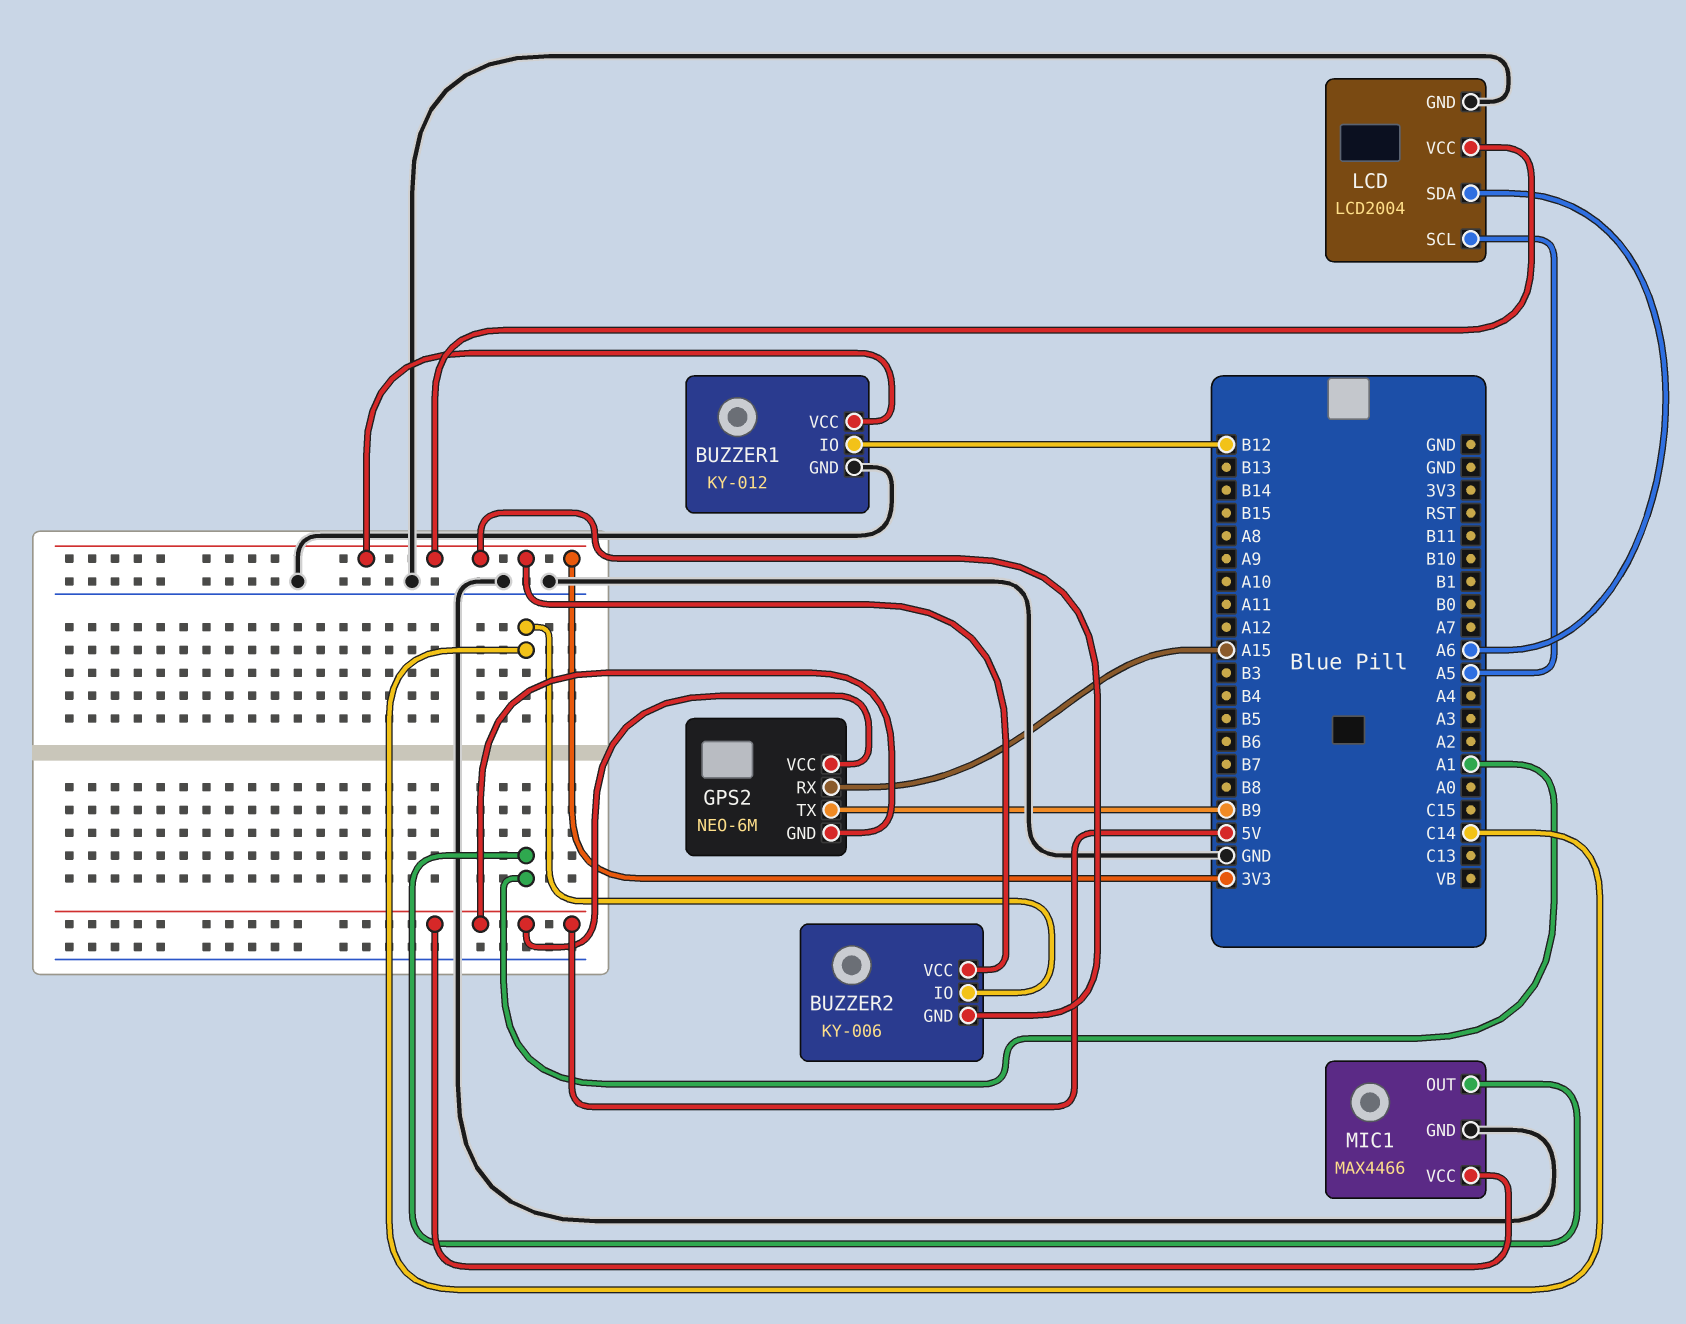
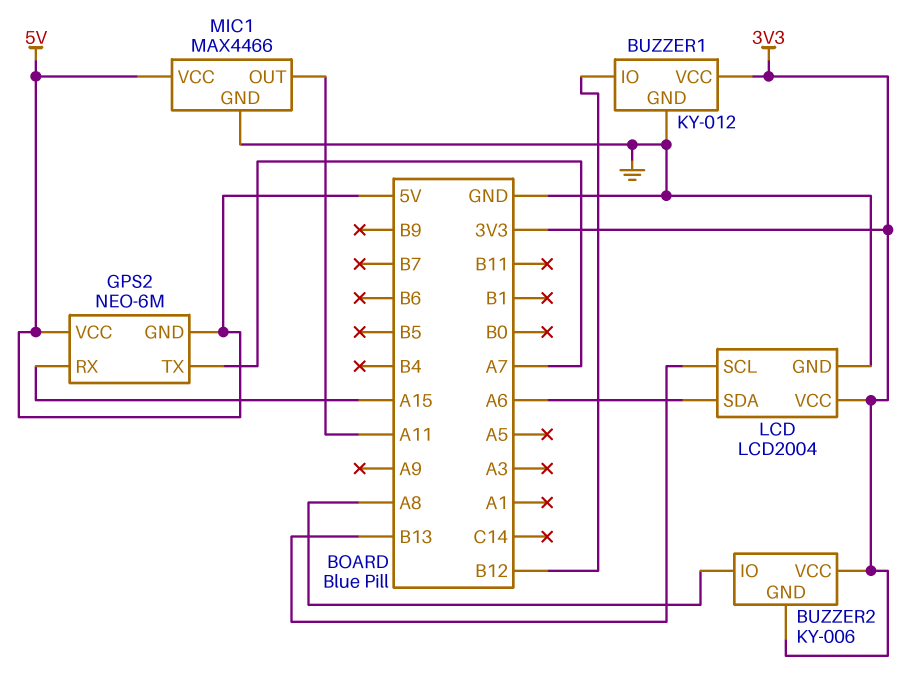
BUZZER2 pin IO: C14 -> A8
GPS2 pin TX: B9 -> A7
LCD pin SCL: A5 -> B13
MIC1 pin OUT: A1 -> A11

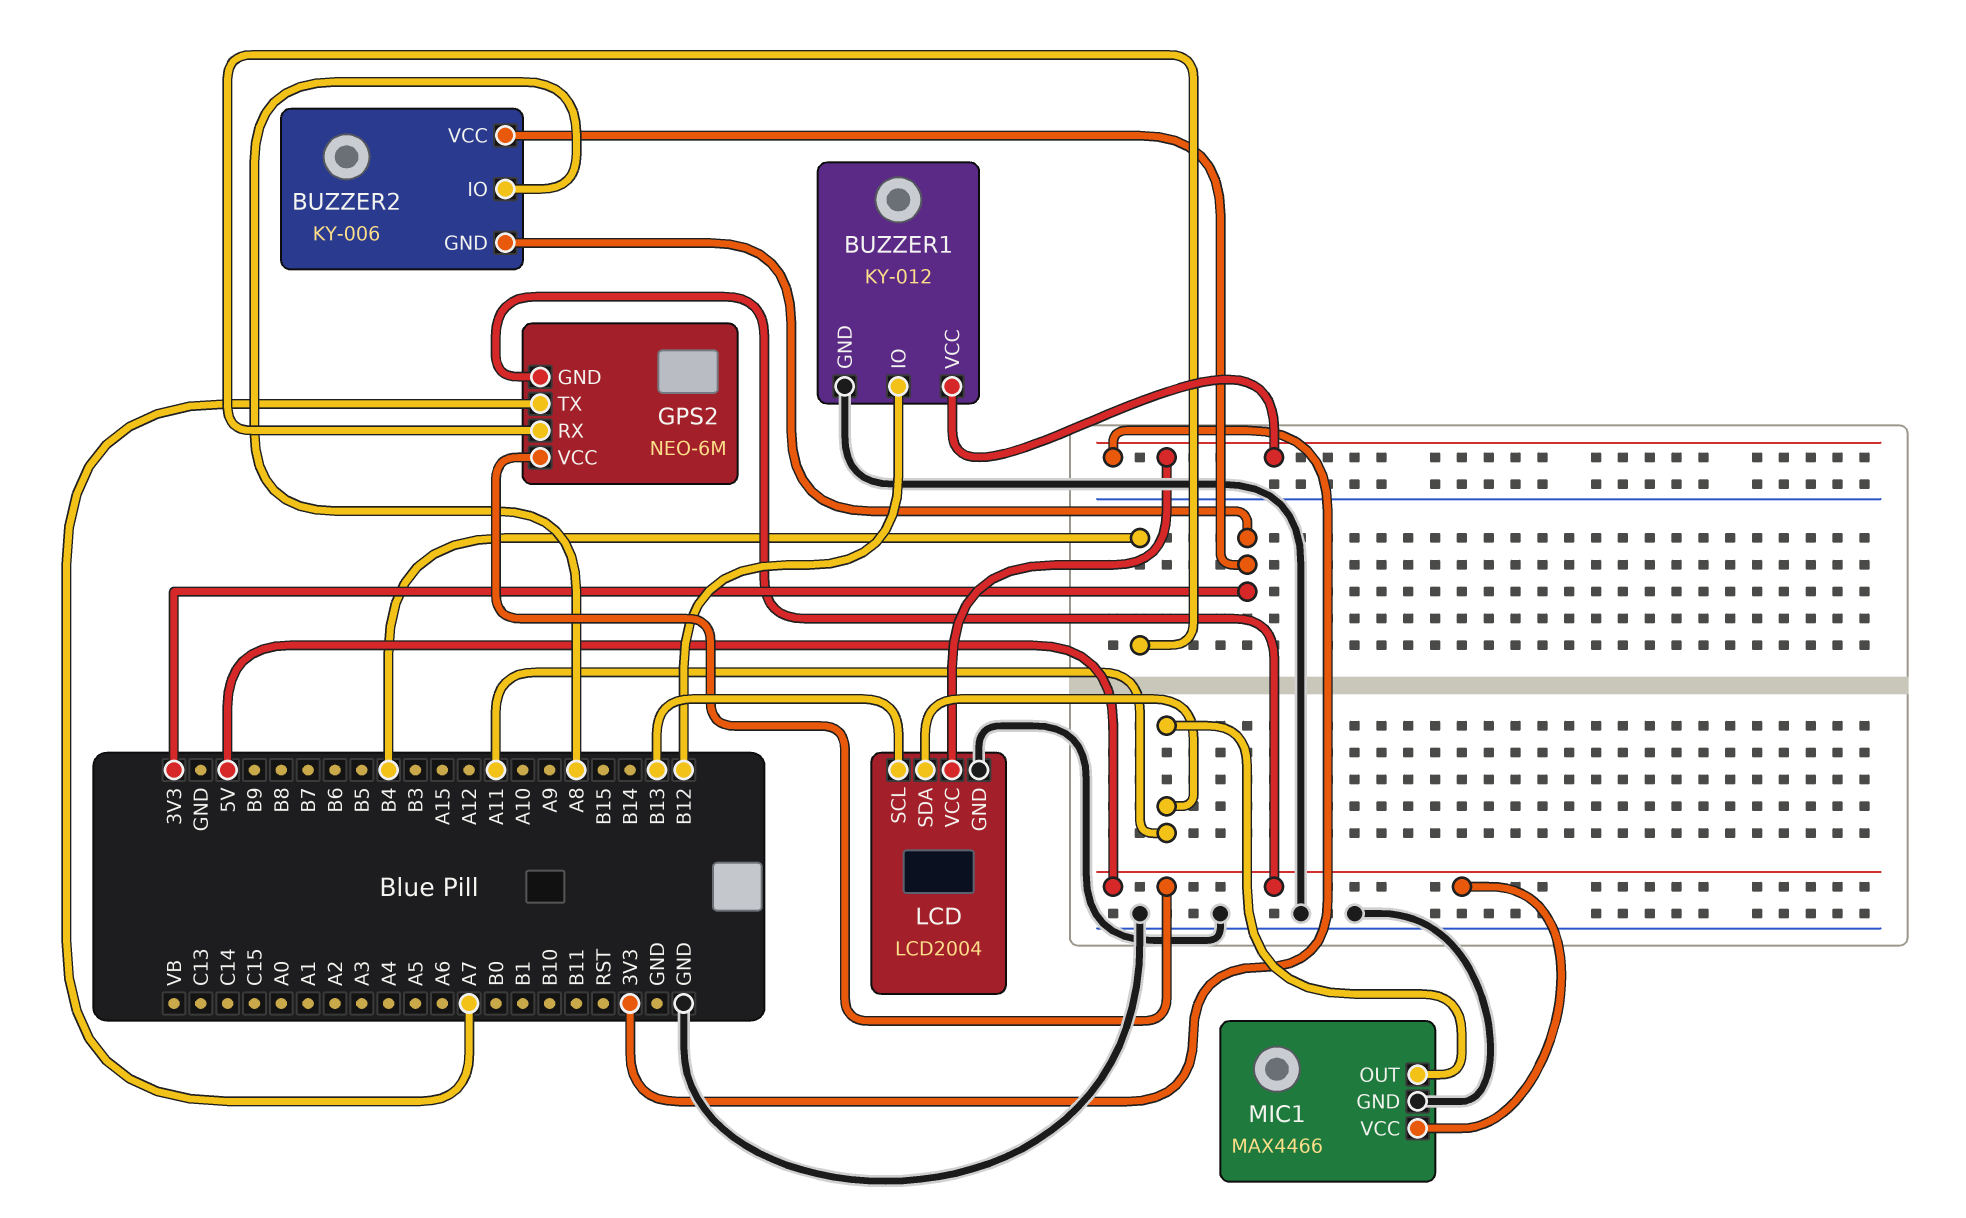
GPS2 pin RX: A15 -> B4
LCD pin SDA: A6 -> A11

